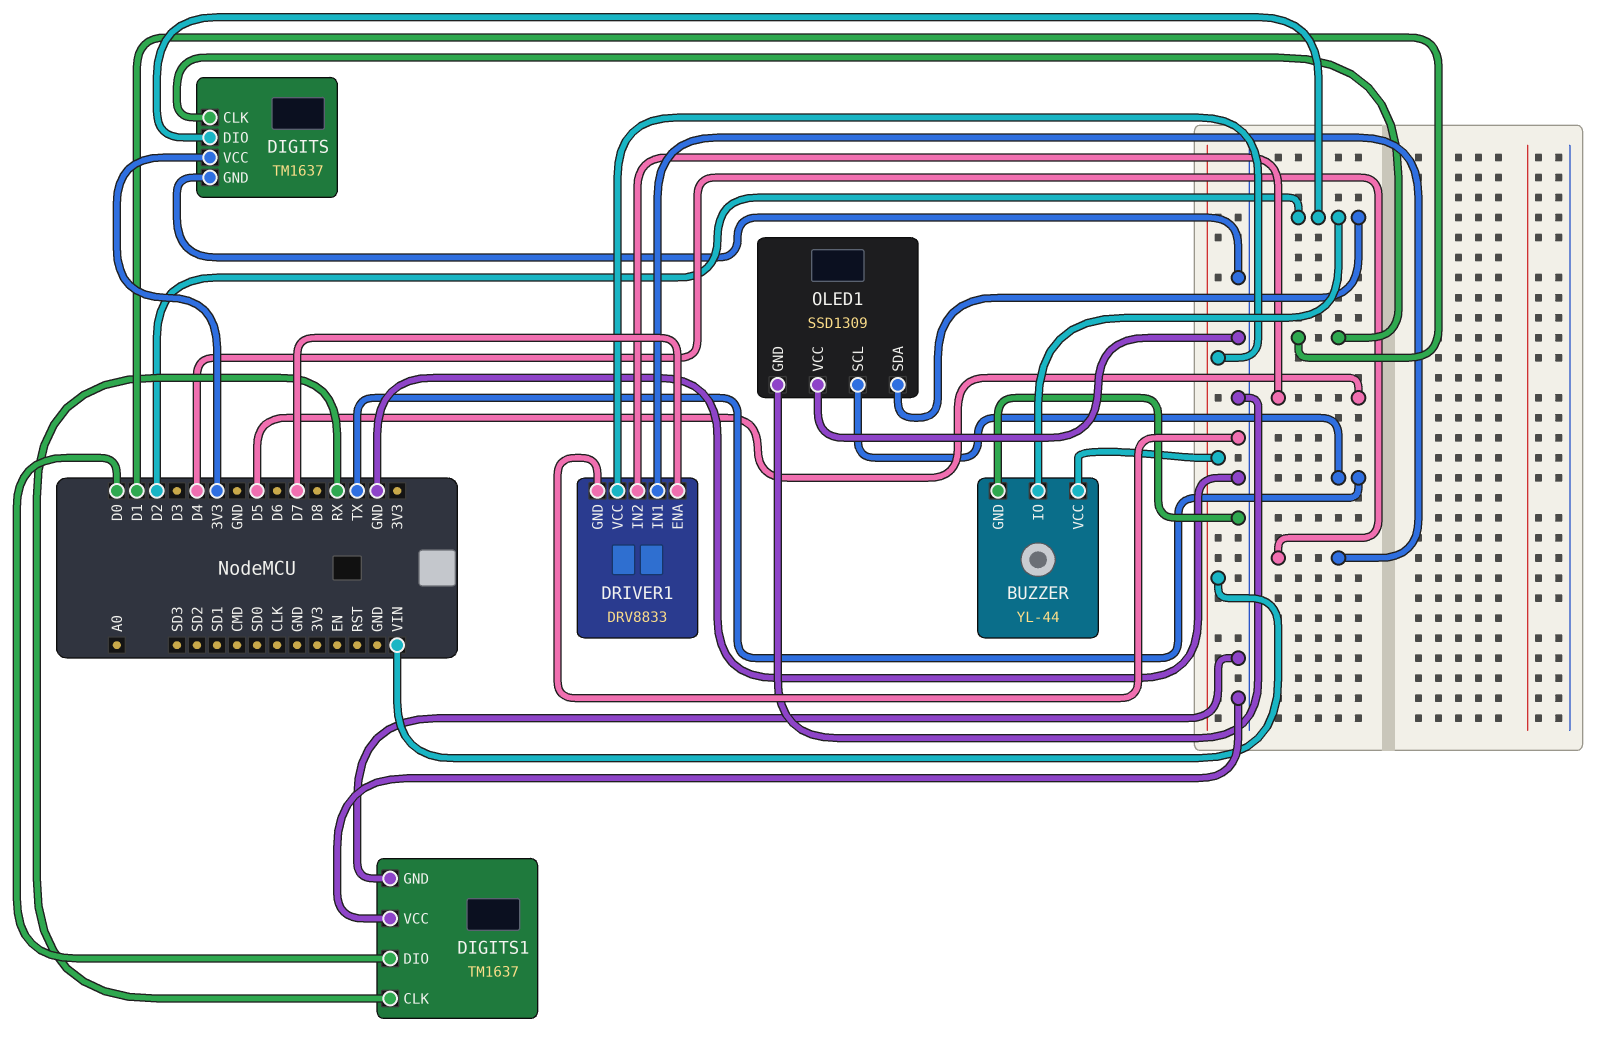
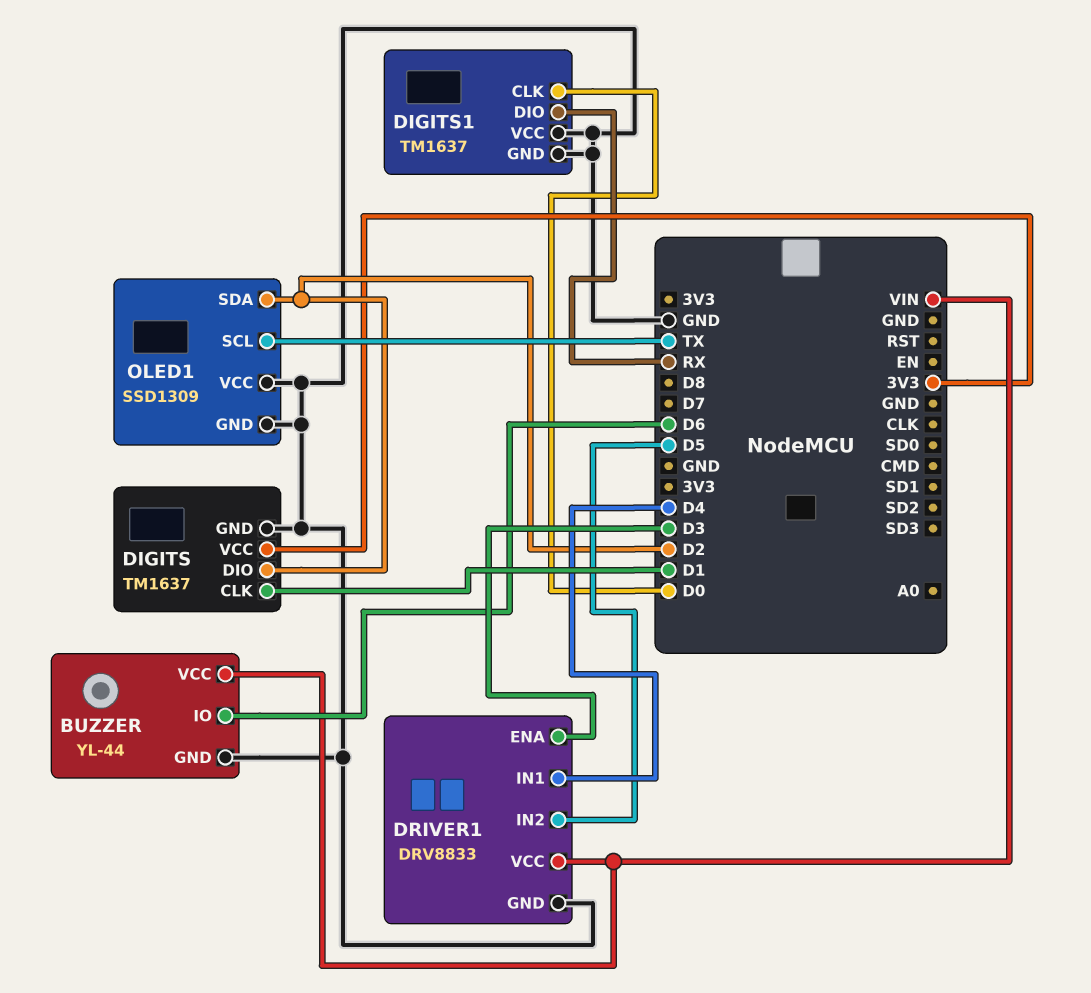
BUZZER pin IO: D2 -> D6
DIGITS1 pin CLK: RX -> D0
DIGITS1 pin DIO: D0 -> RX
DRIVER1 pin ENA: D7 -> D3

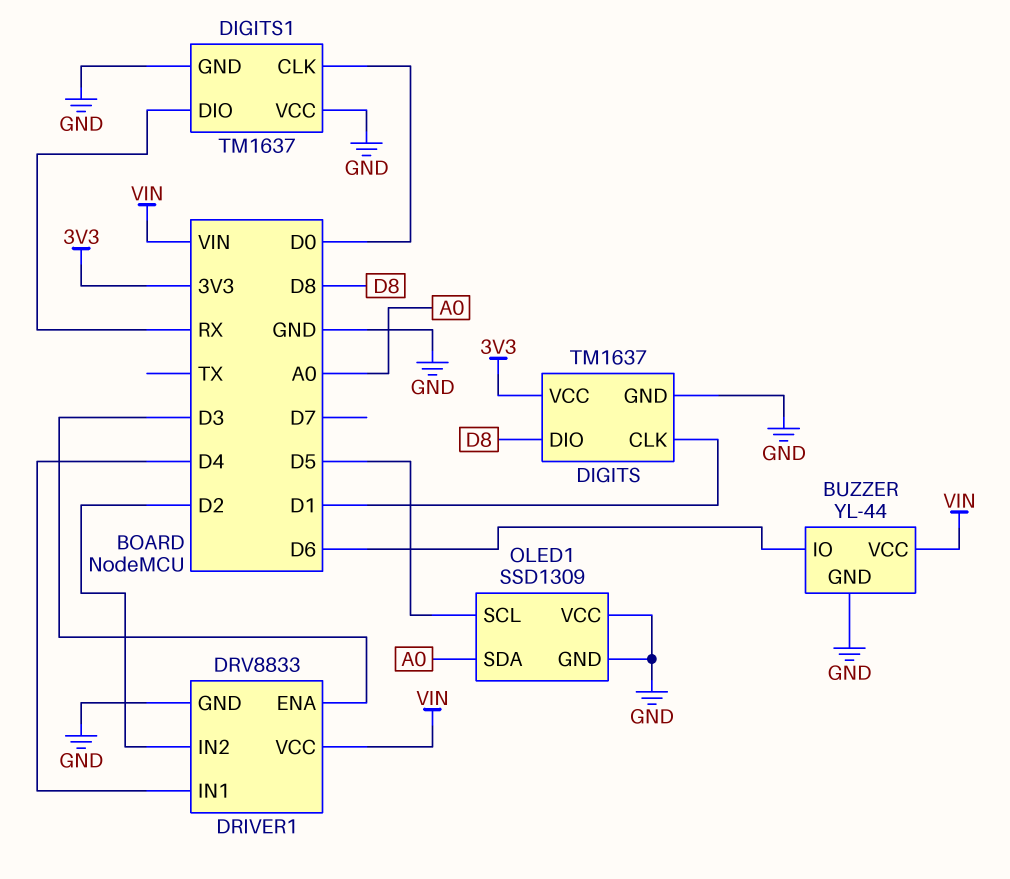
DIGITS pin DIO: D2 -> D8
DRIVER1 pin IN2: D5 -> D2
OLED1 pin SCL: TX -> D5
OLED1 pin SDA: D2 -> A0

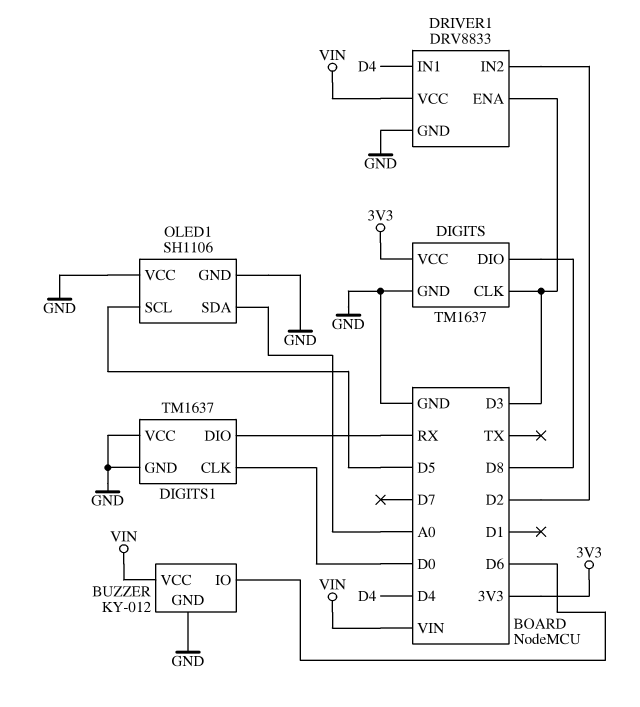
BUZZER: YL-44 -> KY-012
DIGITS pin CLK: D1 -> D3
OLED1: SSD1309 -> SH1106

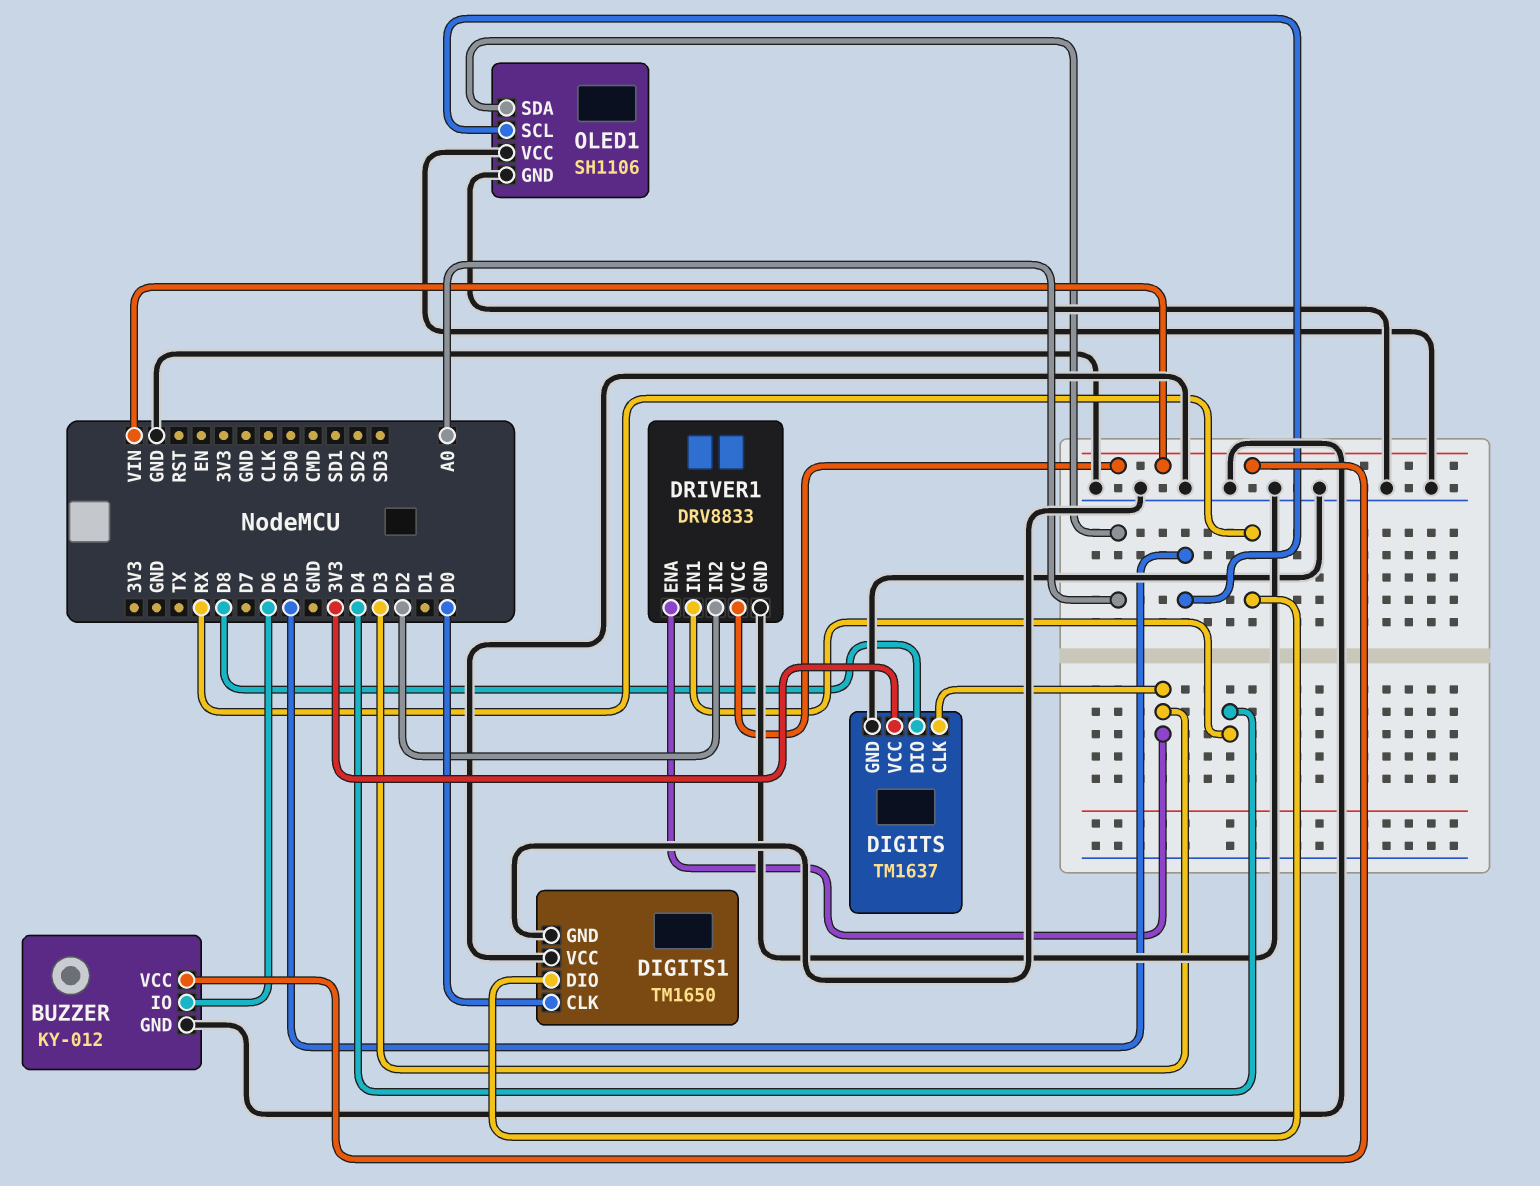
DIGITS1: TM1637 -> TM1650

